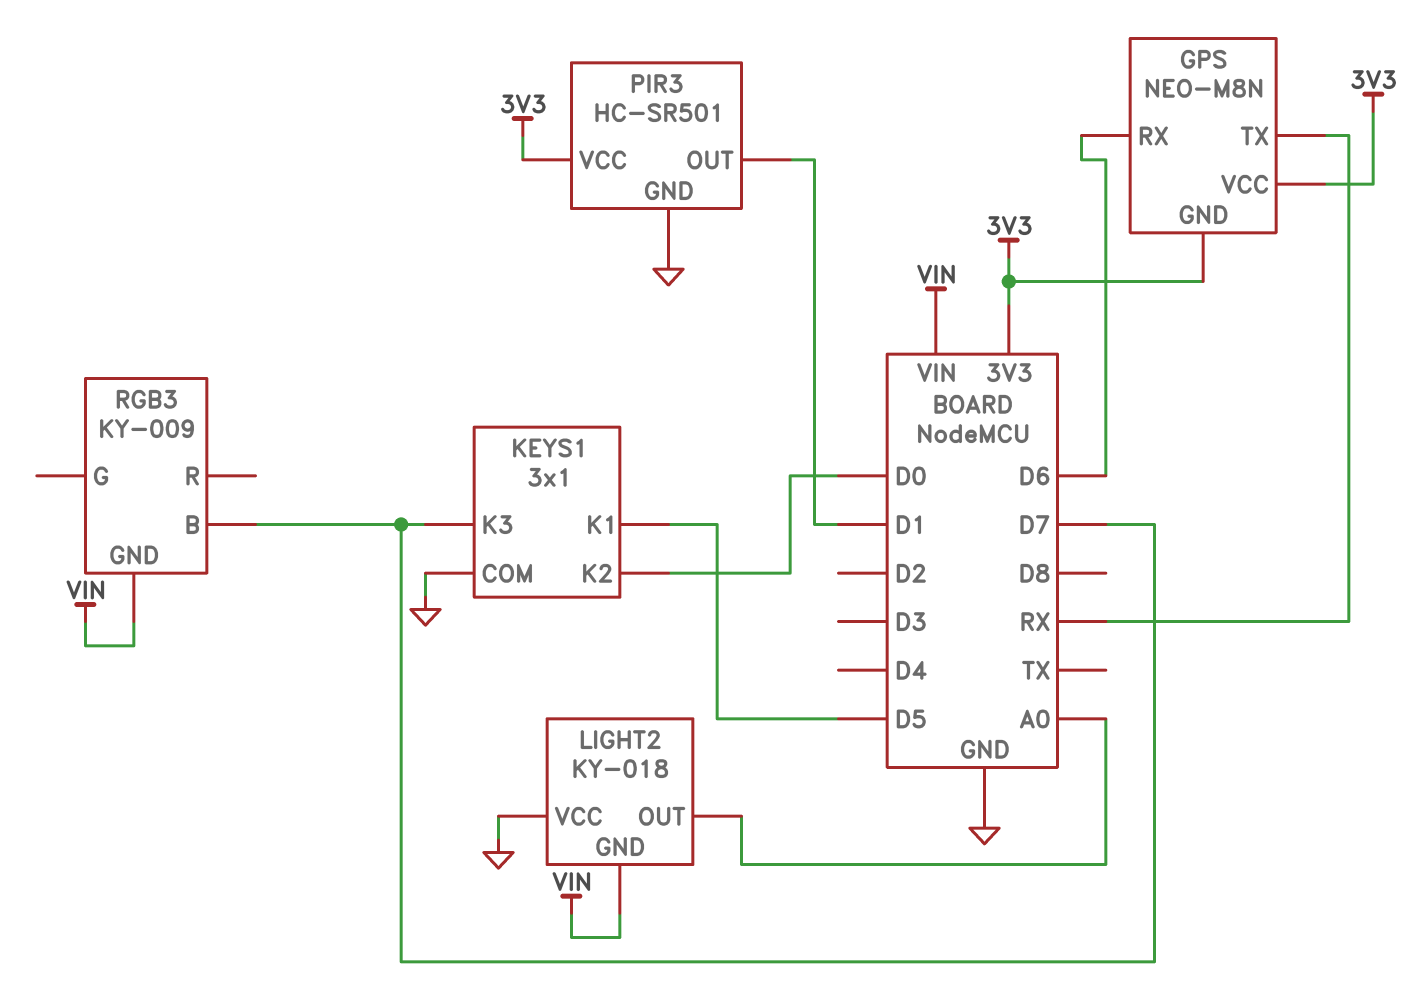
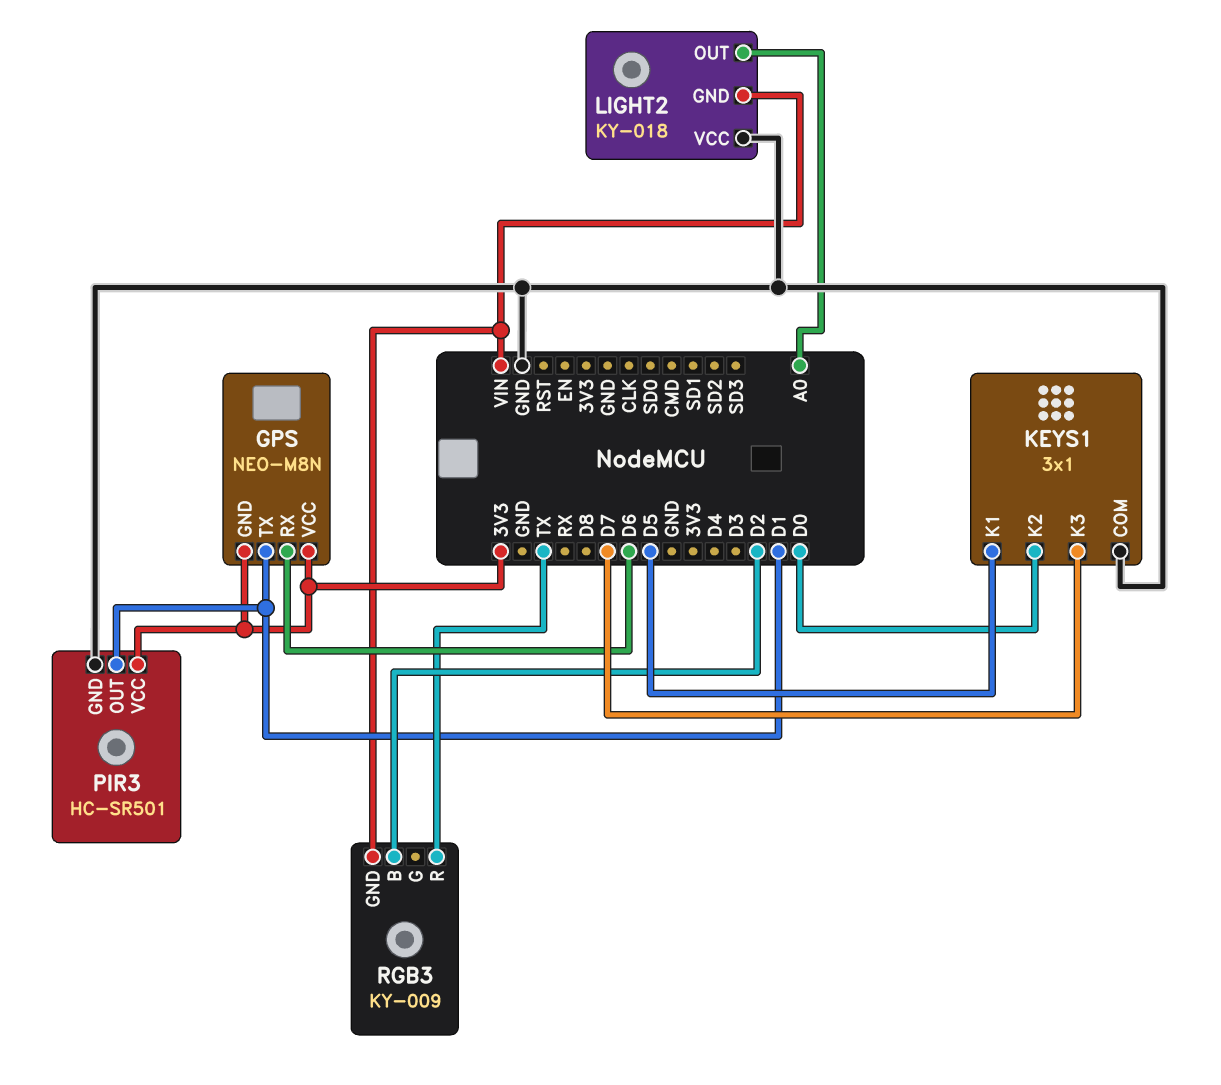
GPS pin TX: RX -> D1
RGB3 pin B: D7 -> D2
RGB3 pin R: none -> TX

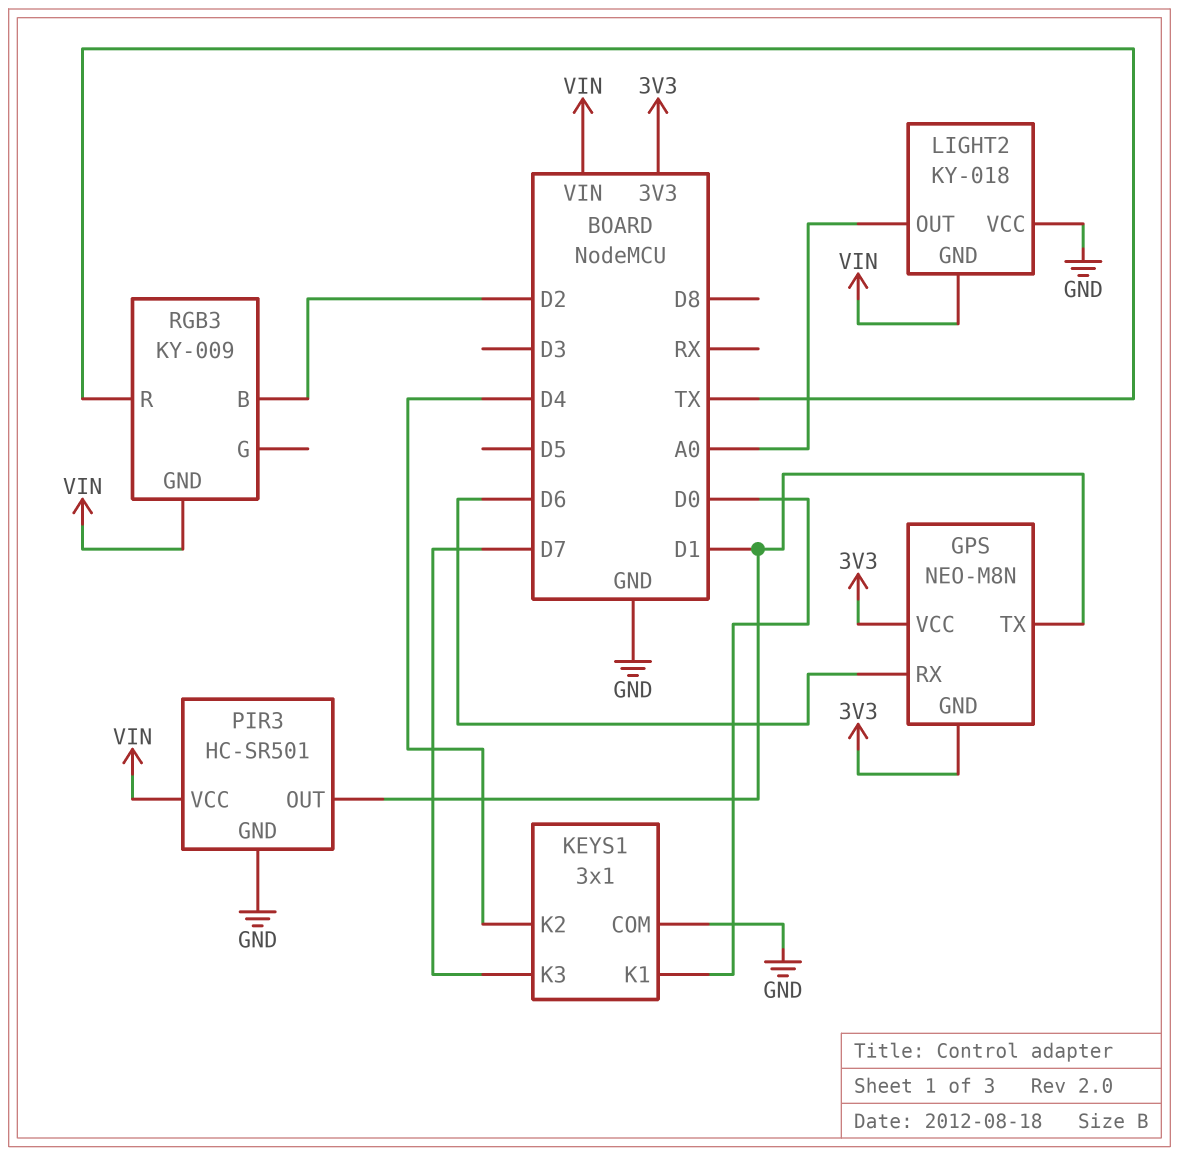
KEYS1 pin K1: D5 -> D0
KEYS1 pin K2: D0 -> D4
PIR3 pin VCC: 3V3 -> VIN

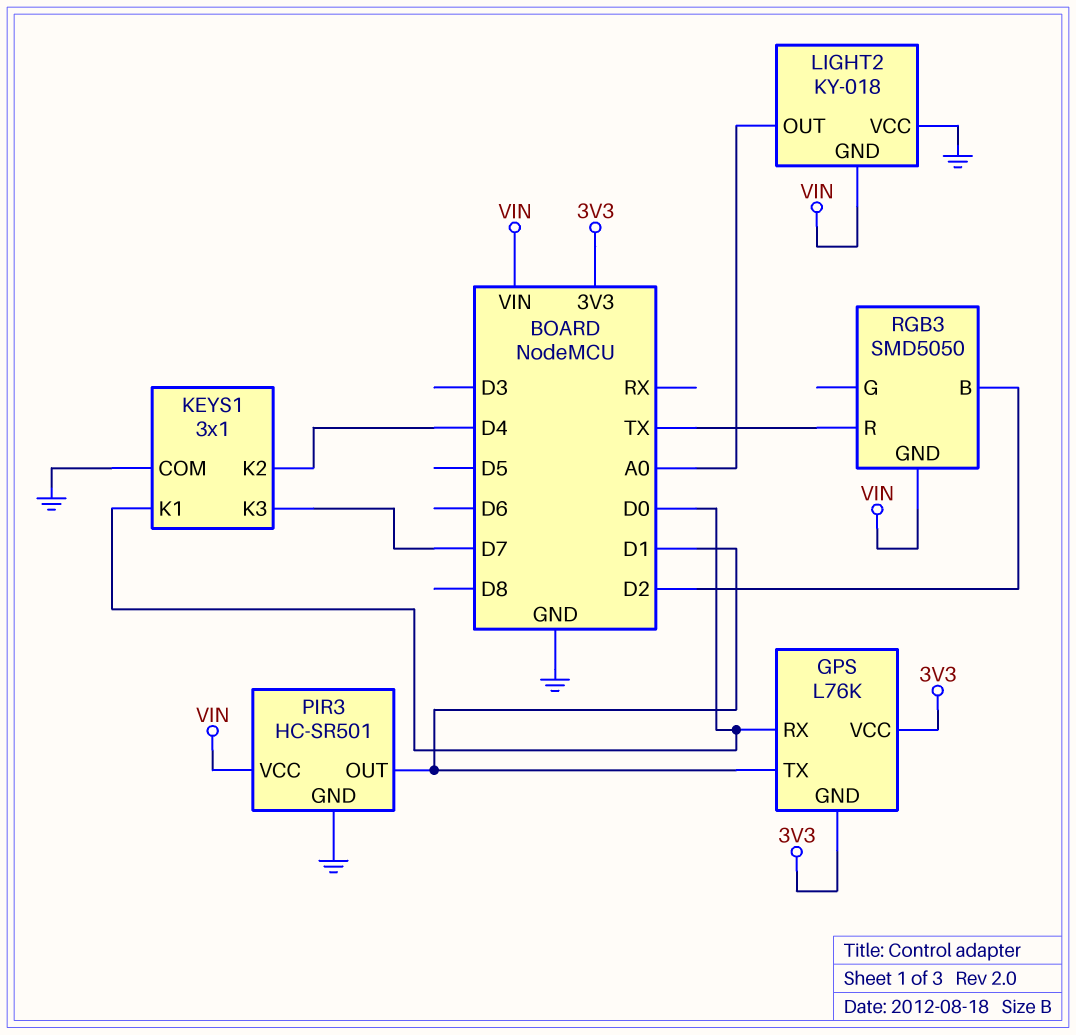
GPS: NEO-M8N -> L76K
GPS pin RX: D6 -> D0
RGB3: KY-009 -> SMD5050

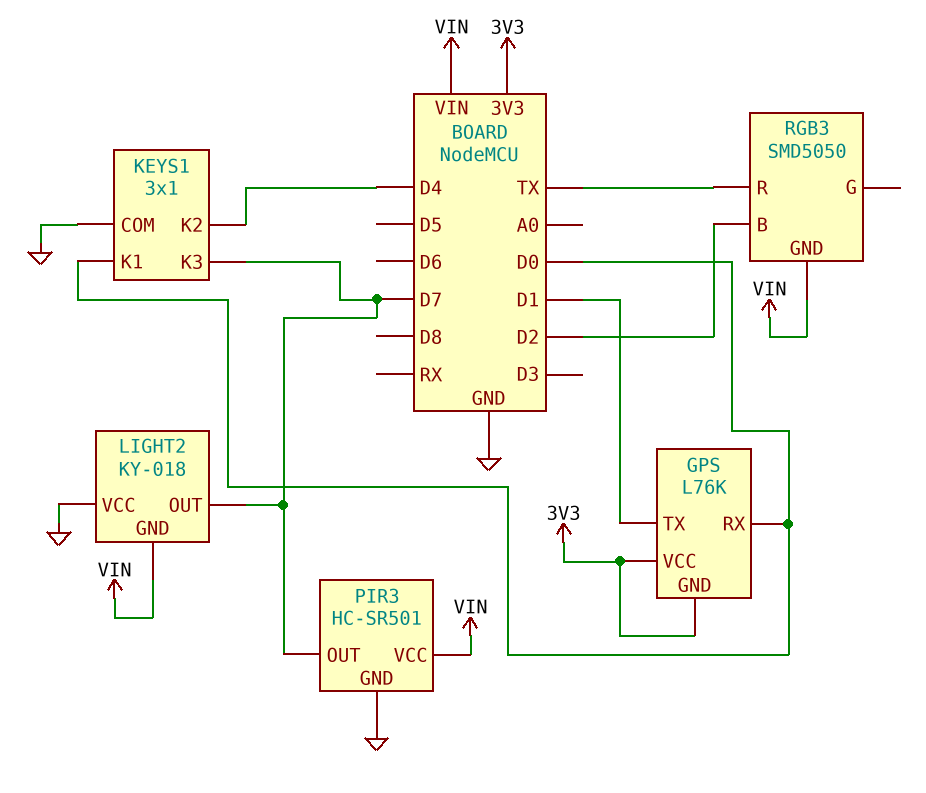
LIGHT2 pin OUT: A0 -> D7
PIR3 pin OUT: D1 -> D7

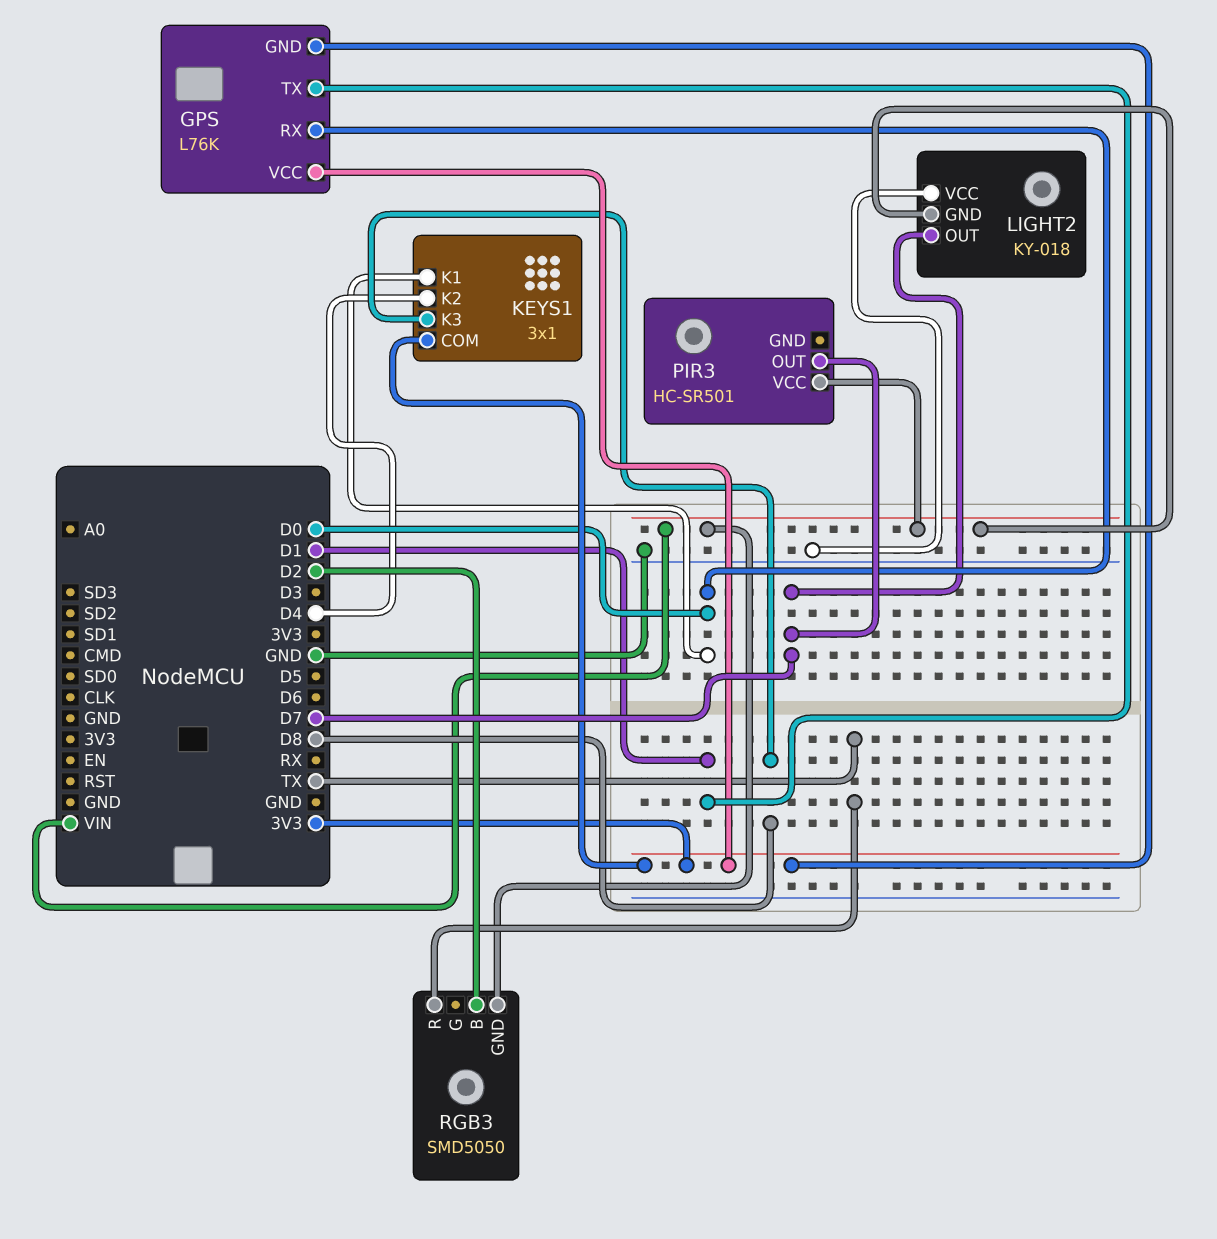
KEYS1 pin COM: GND -> 3V3
KEYS1 pin K3: D7 -> D8
PIR3 pin GND: GND -> none

